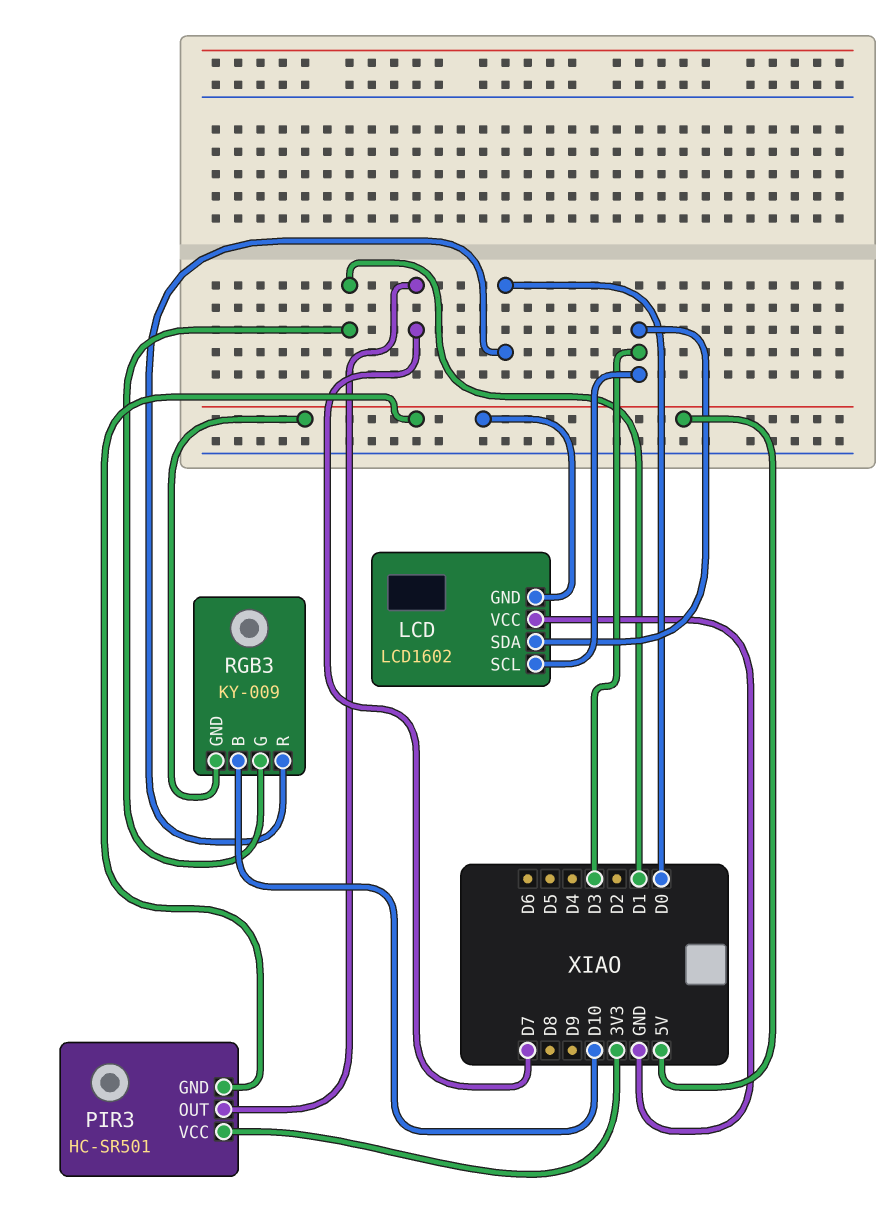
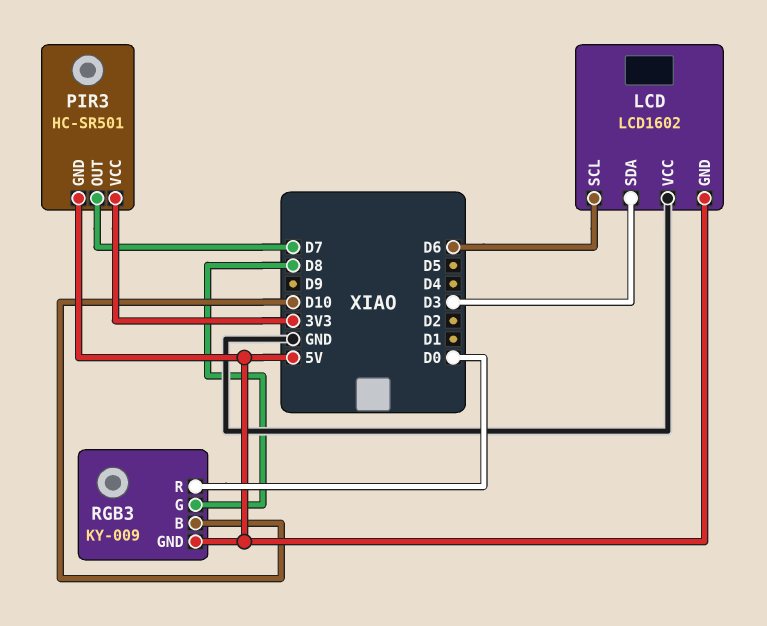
LCD pin SCL: D3 -> D6
RGB3 pin G: D1 -> D8

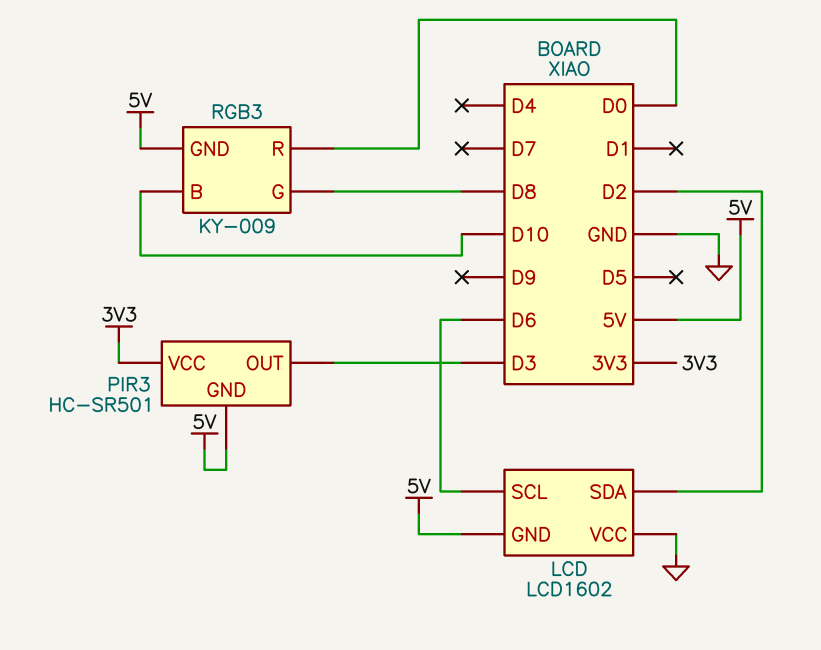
LCD pin SDA: D3 -> D2
PIR3 pin OUT: D7 -> D3

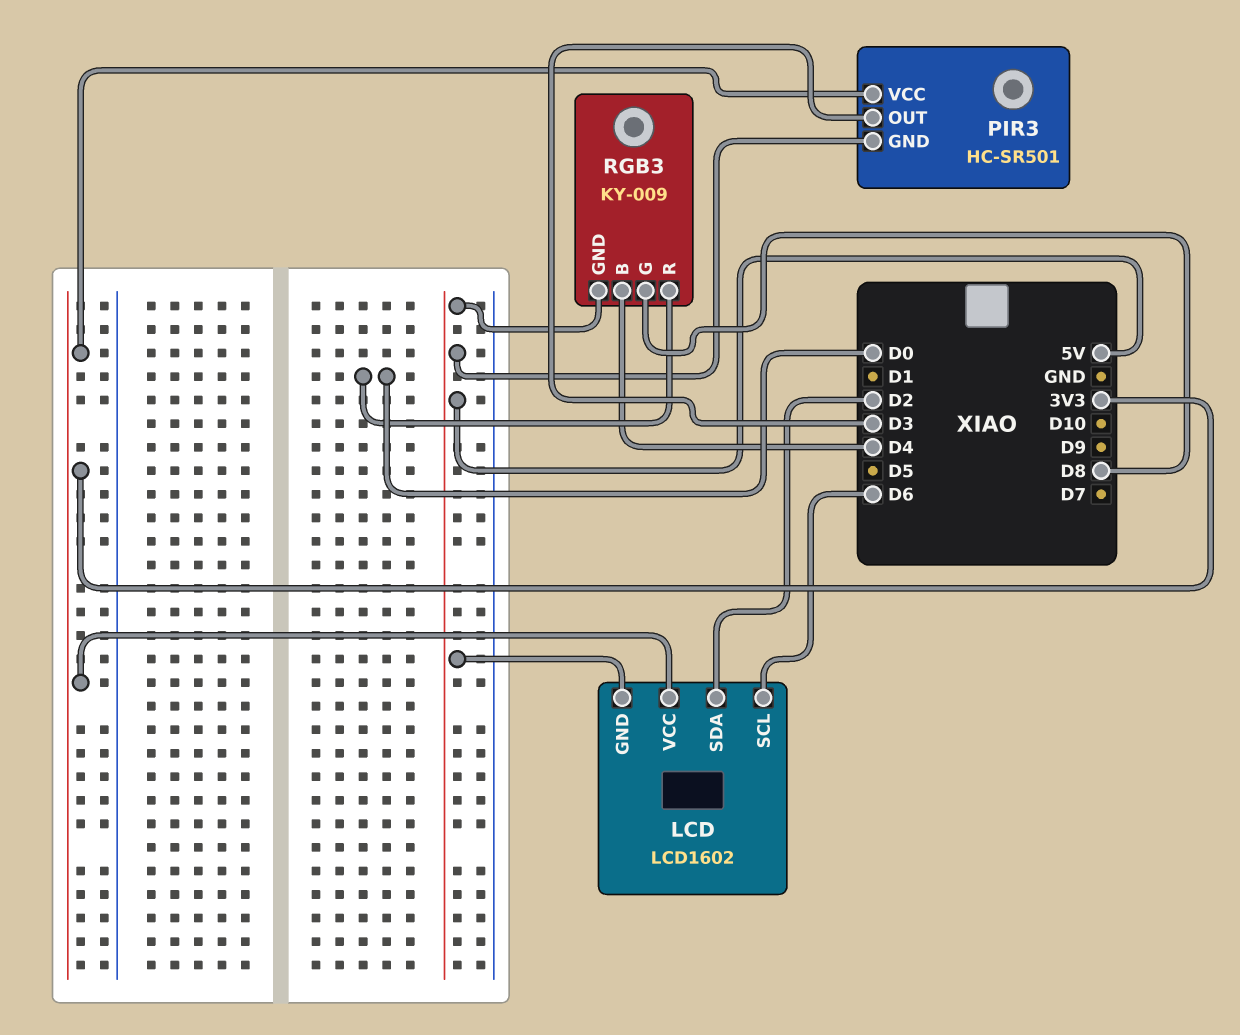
LCD pin VCC: GND -> 3V3
RGB3 pin B: D10 -> D4

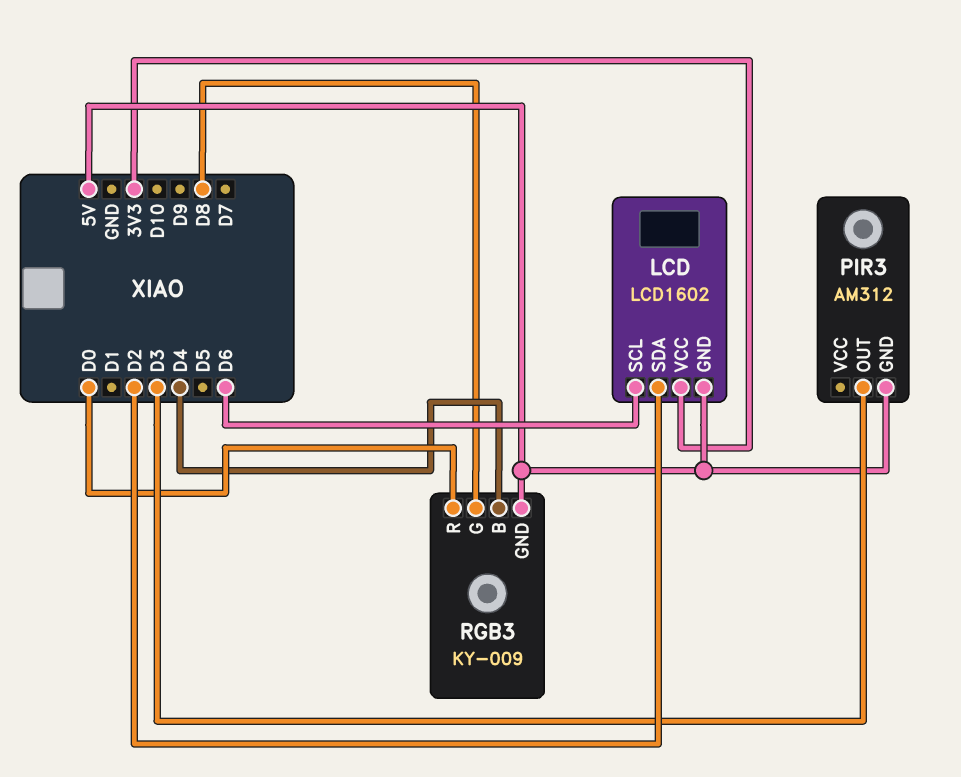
PIR3: HC-SR501 -> AM312
PIR3 pin VCC: 3V3 -> none

